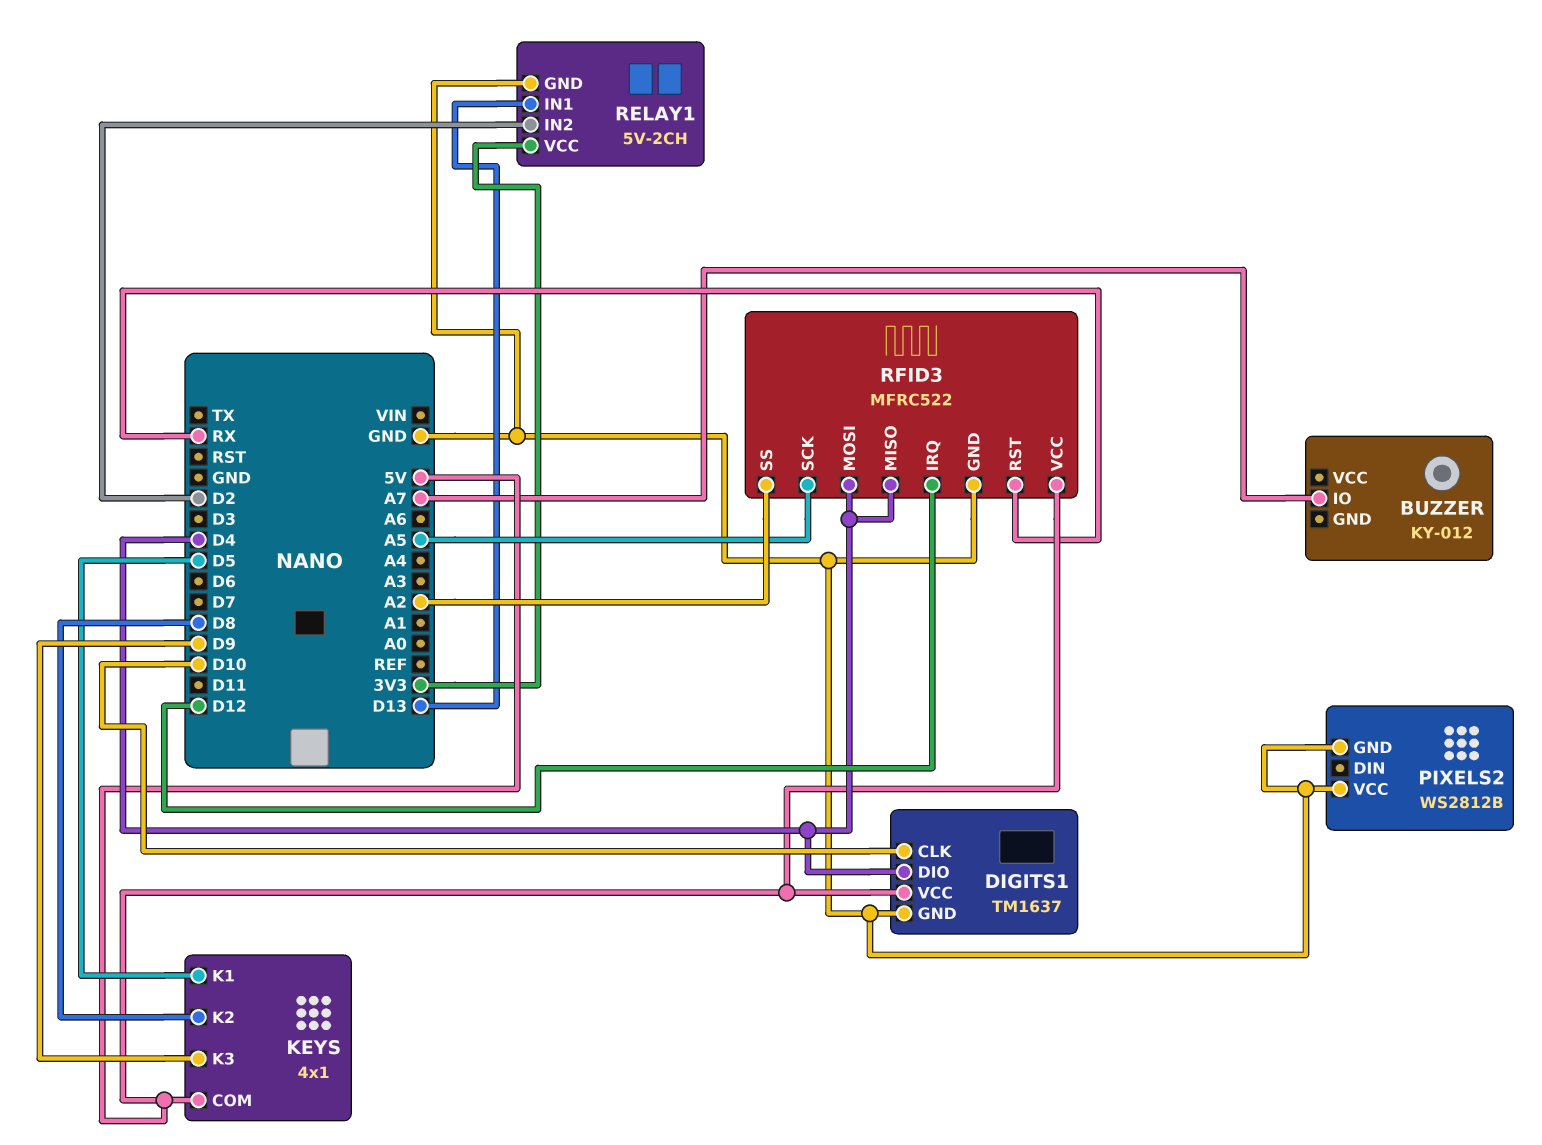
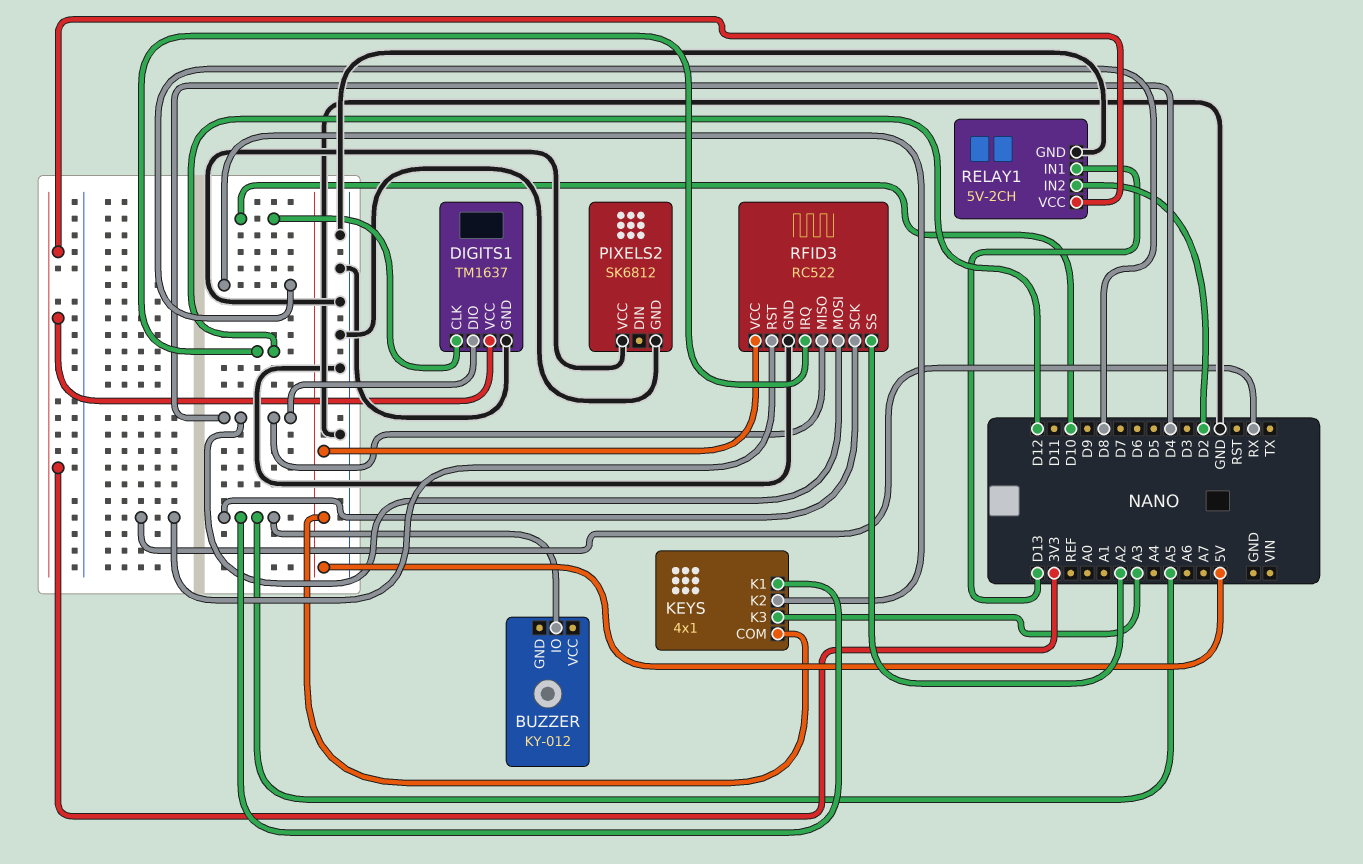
BUZZER pin IO: A7 -> A5
DIGITS1 pin VCC: 5V -> 3V3
KEYS pin K1: D5 -> A5
KEYS pin K3: D9 -> A3
PIXELS2: WS2812B -> SK6812
RFID3: MFRC522 -> RC522

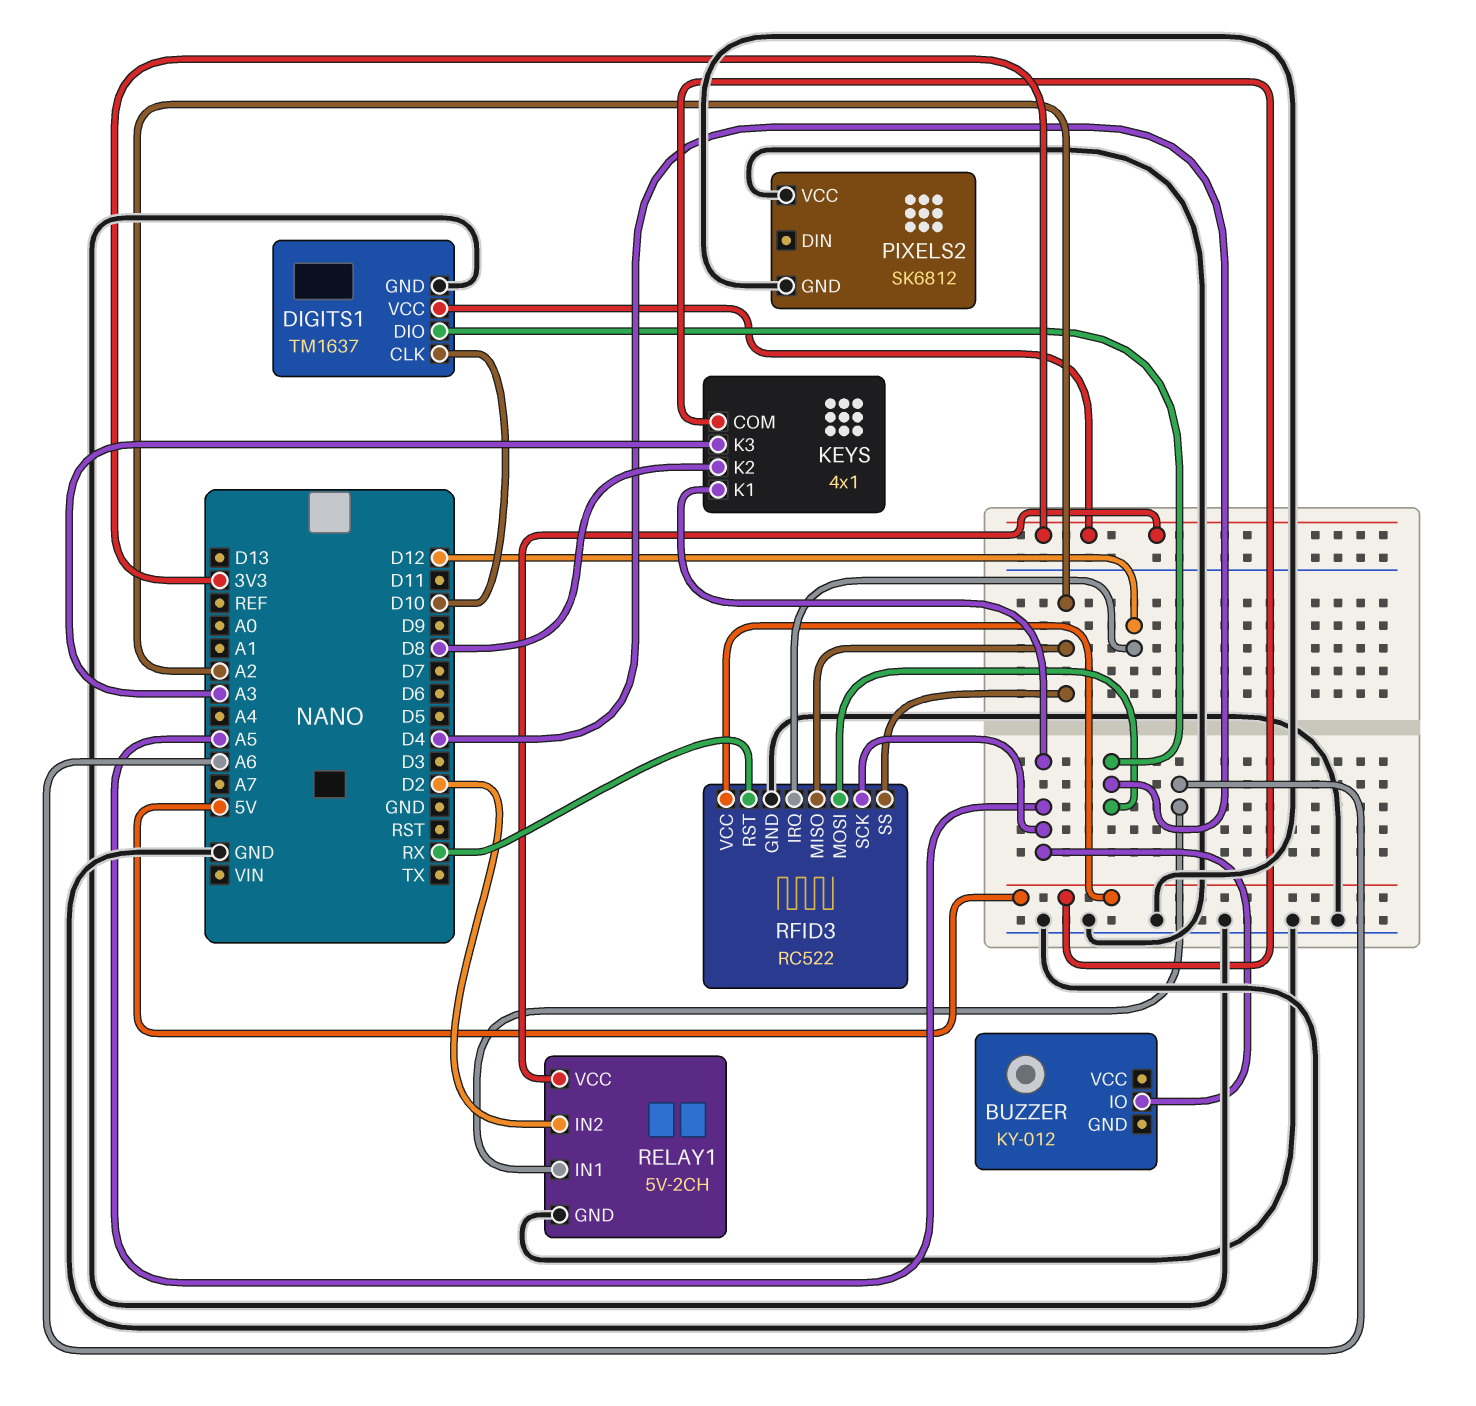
RELAY1 pin IN1: D13 -> A6
RFID3 pin MISO: D4 -> A2

